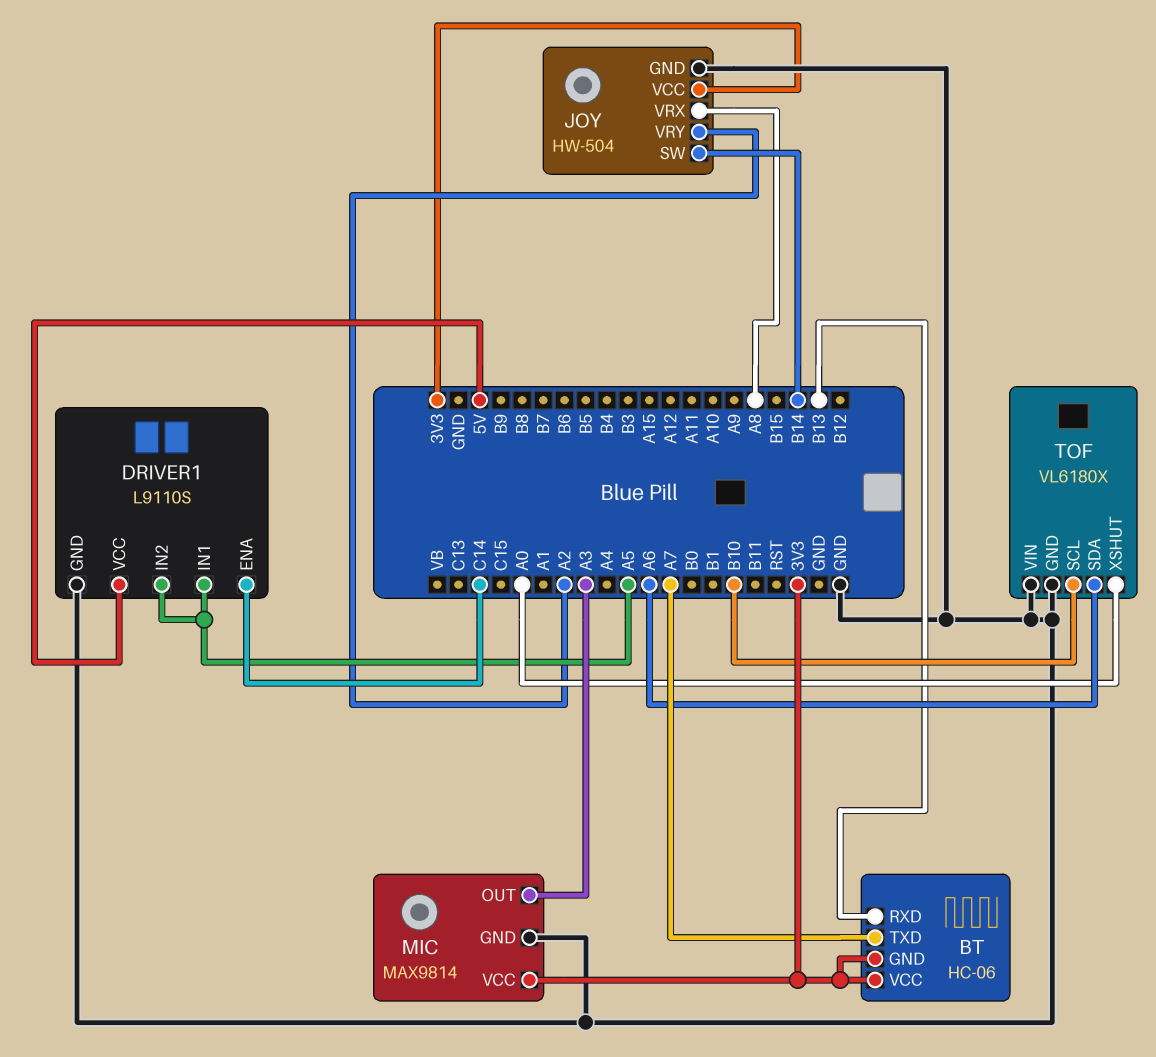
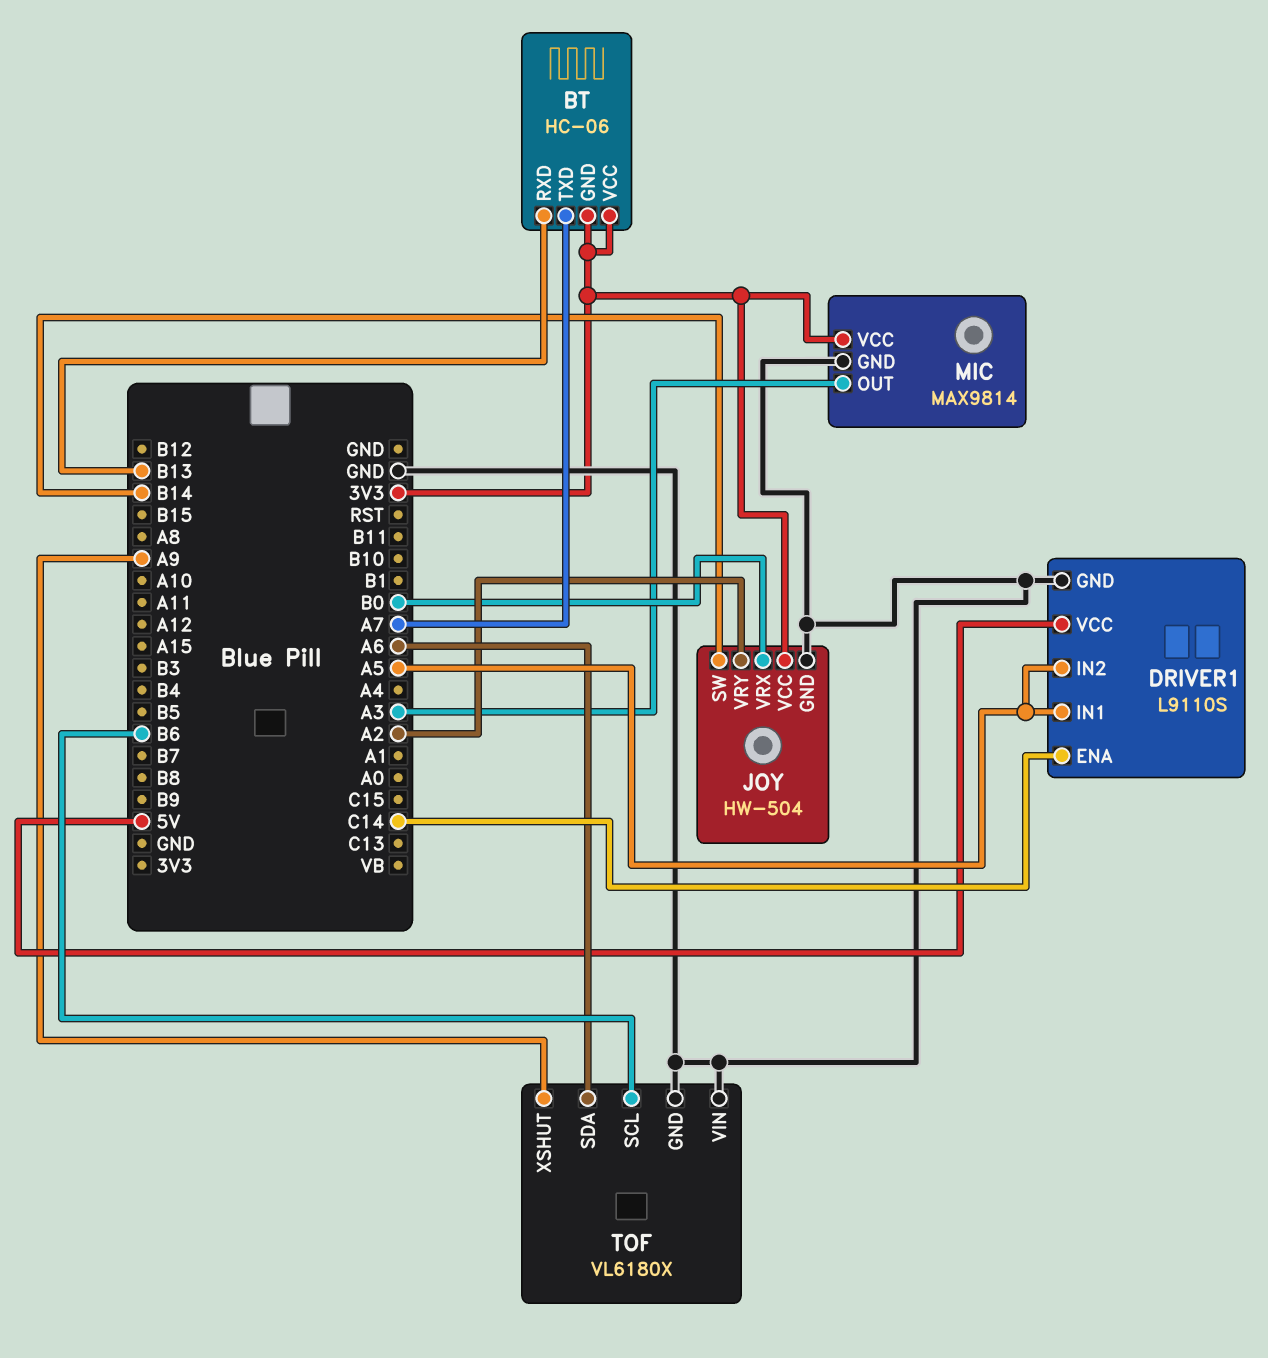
JOY pin VRX: A8 -> B0
TOF pin SCL: B10 -> B6
TOF pin XSHUT: A0 -> A9

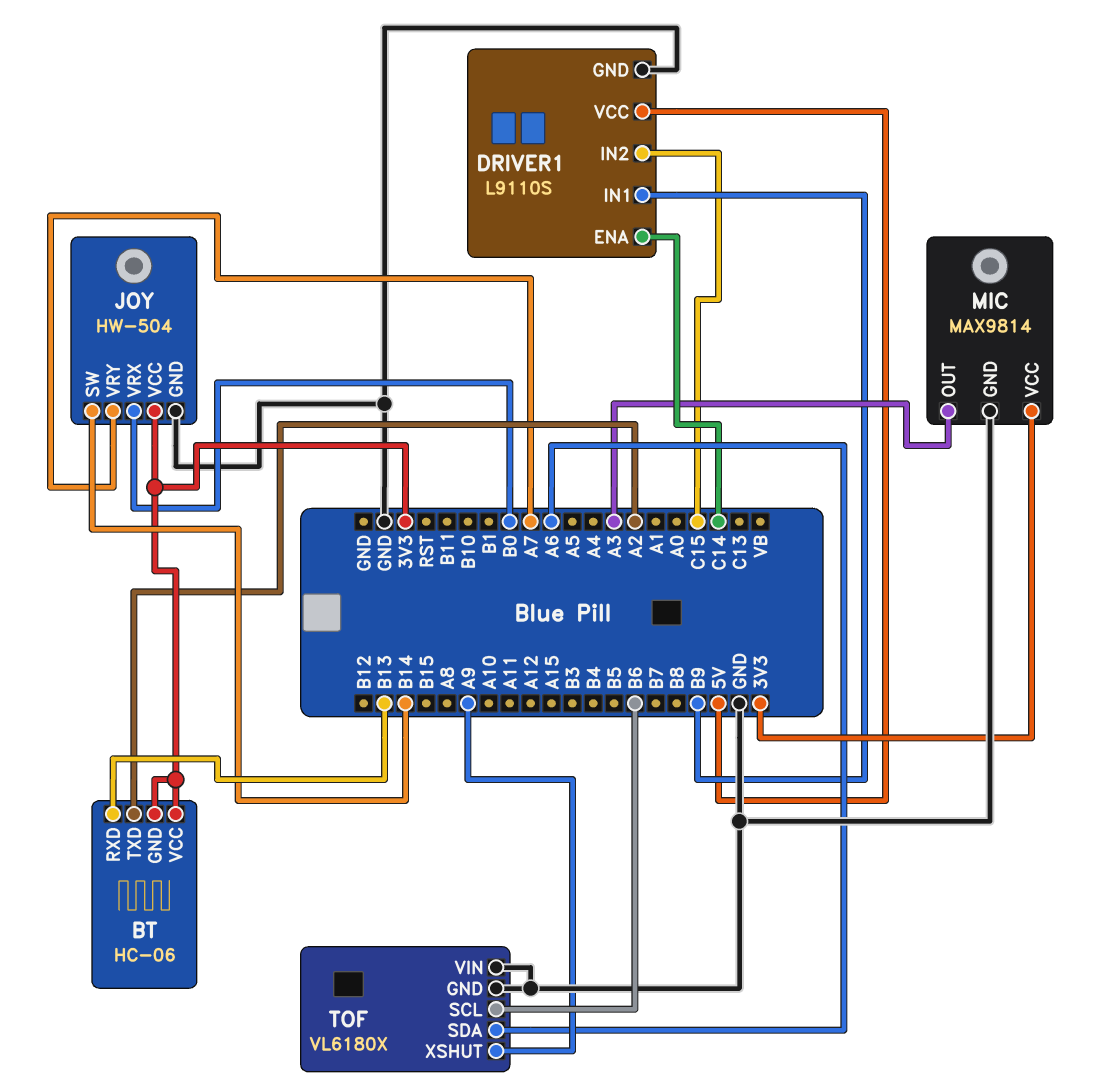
BT pin TXD: A7 -> A2
DRIVER1 pin IN1: A5 -> B9
DRIVER1 pin IN2: A5 -> C15
JOY pin VRY: A2 -> A7

